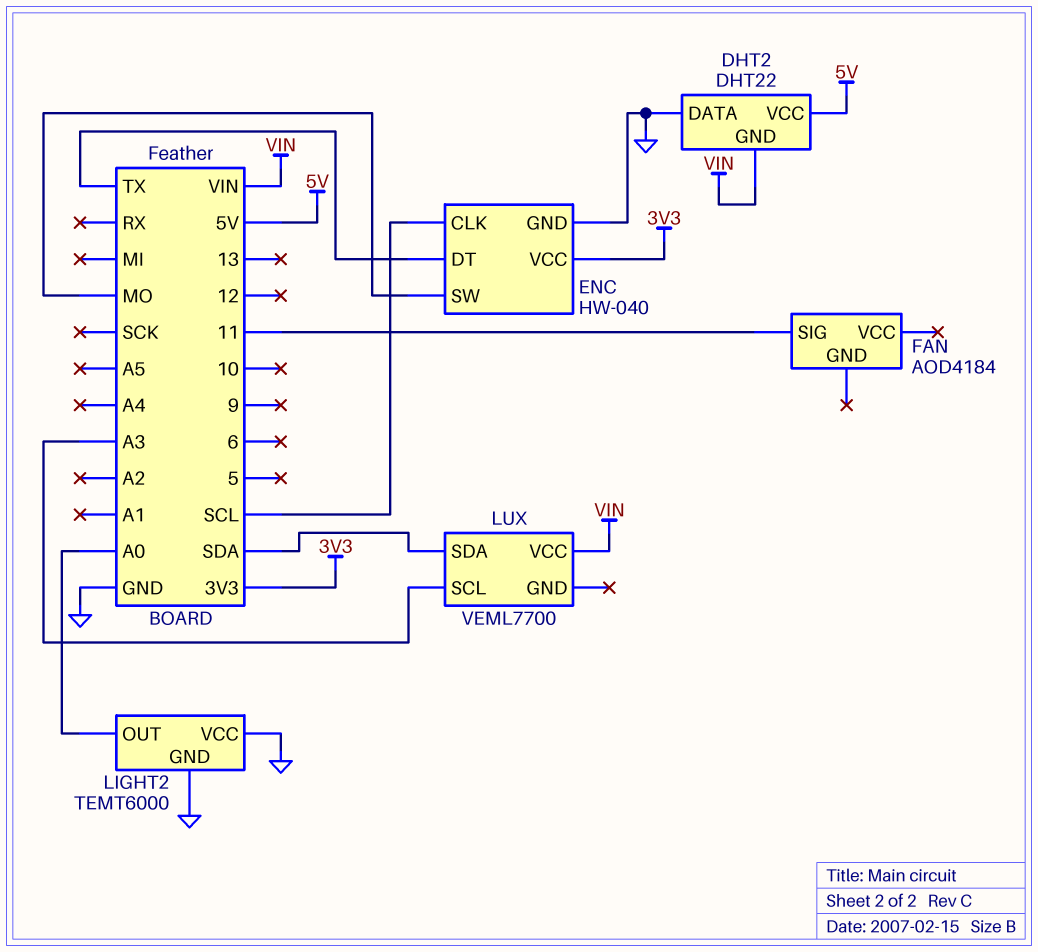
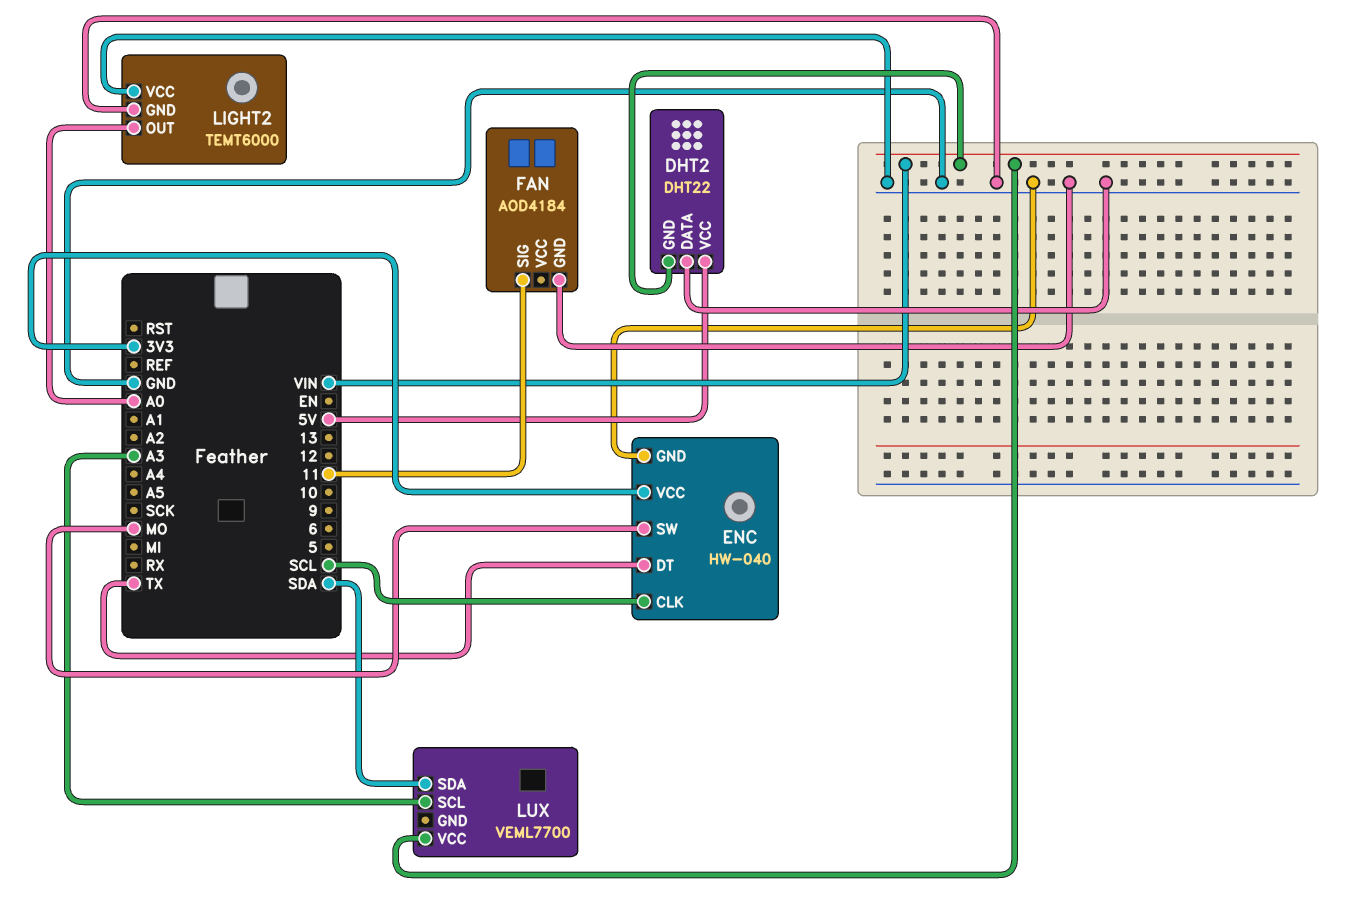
FAN pin GND: none -> GND

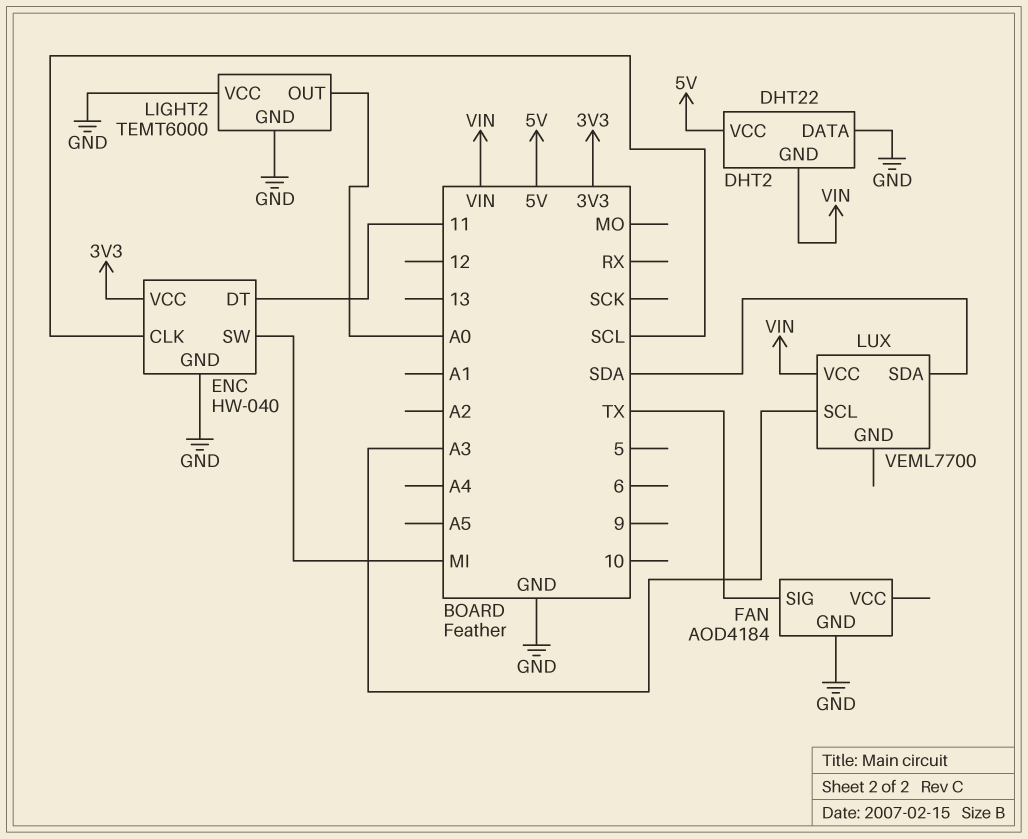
ENC pin DT: TX -> 11
ENC pin SW: MO -> MI
FAN pin SIG: 11 -> TX

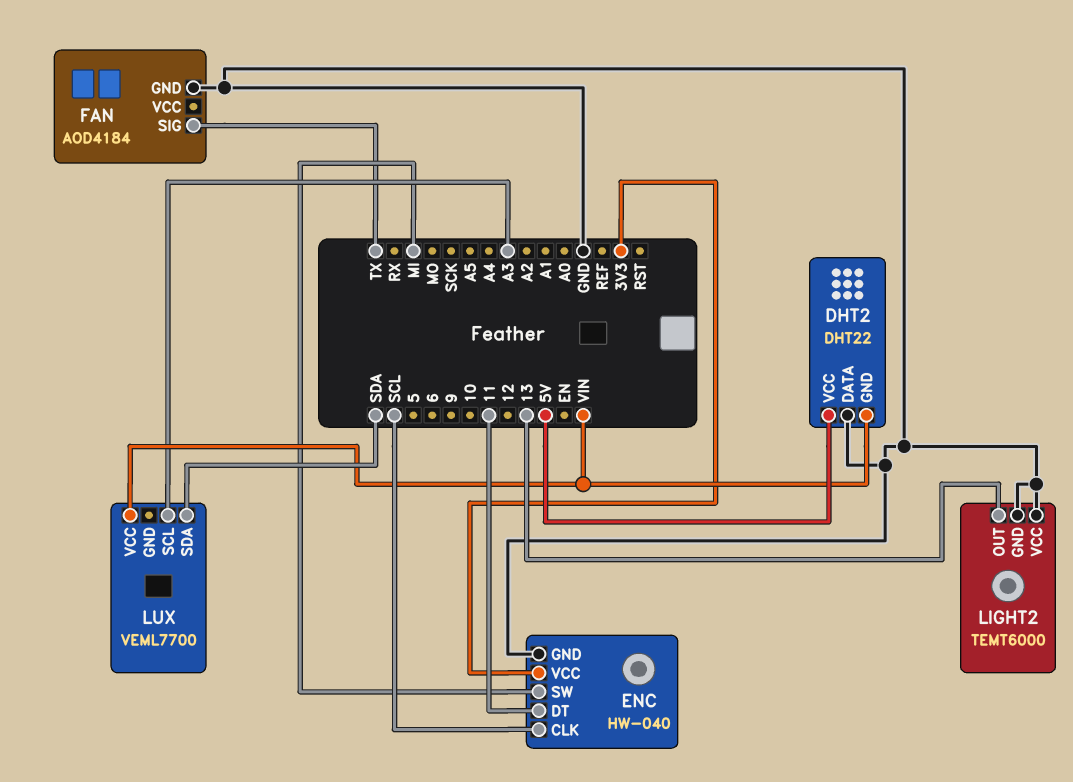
LIGHT2 pin OUT: A0 -> 13

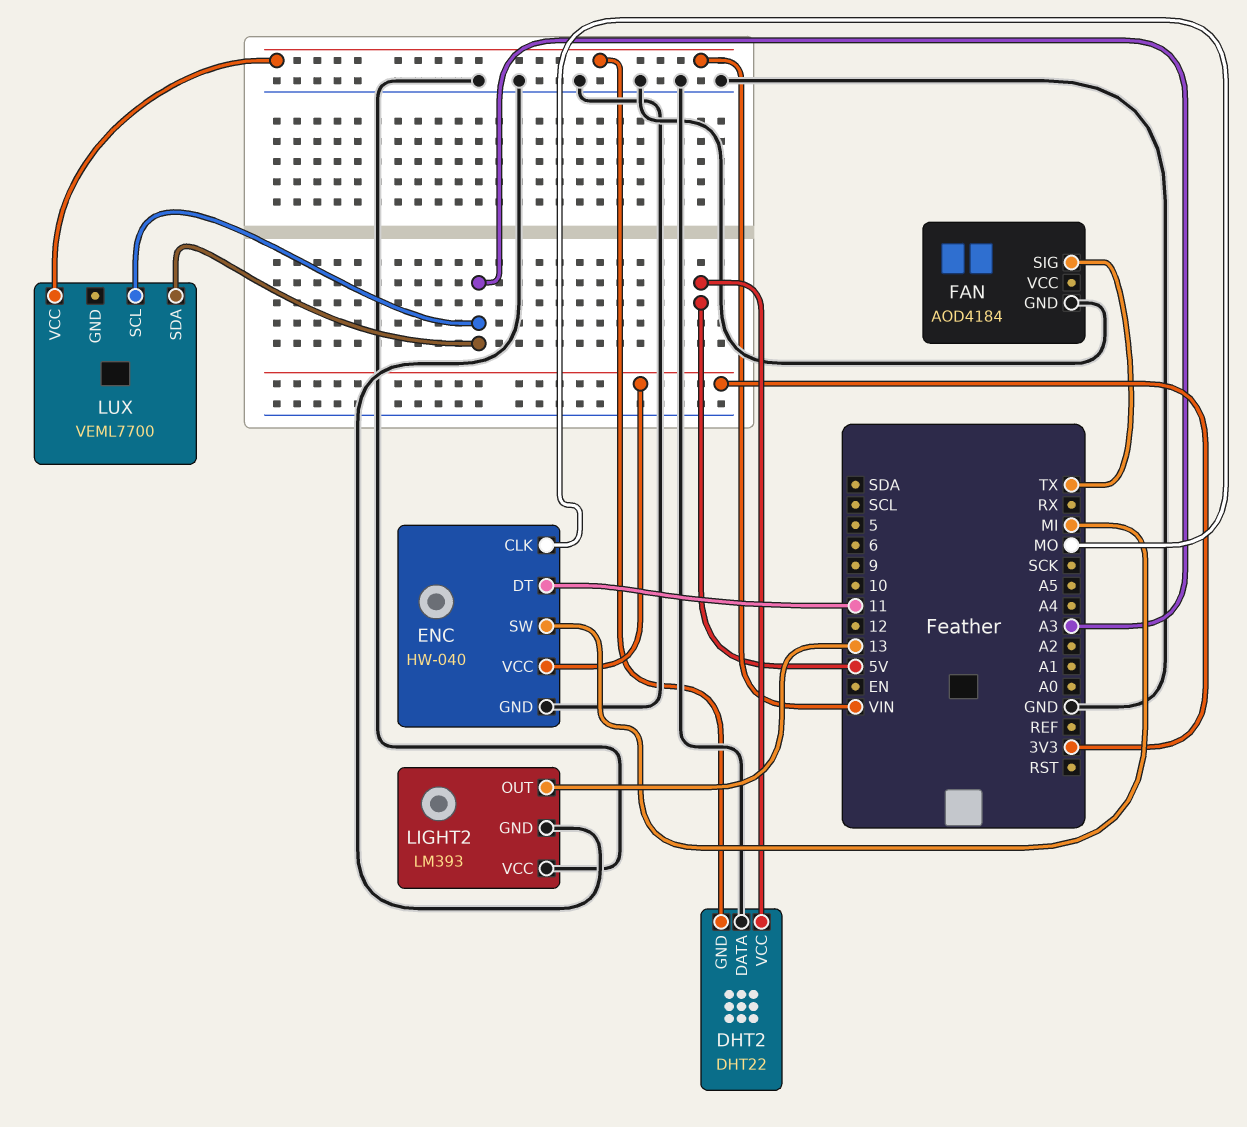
ENC pin CLK: SCL -> MO
LIGHT2: TEMT6000 -> LM393
LUX pin SDA: SDA -> A3

